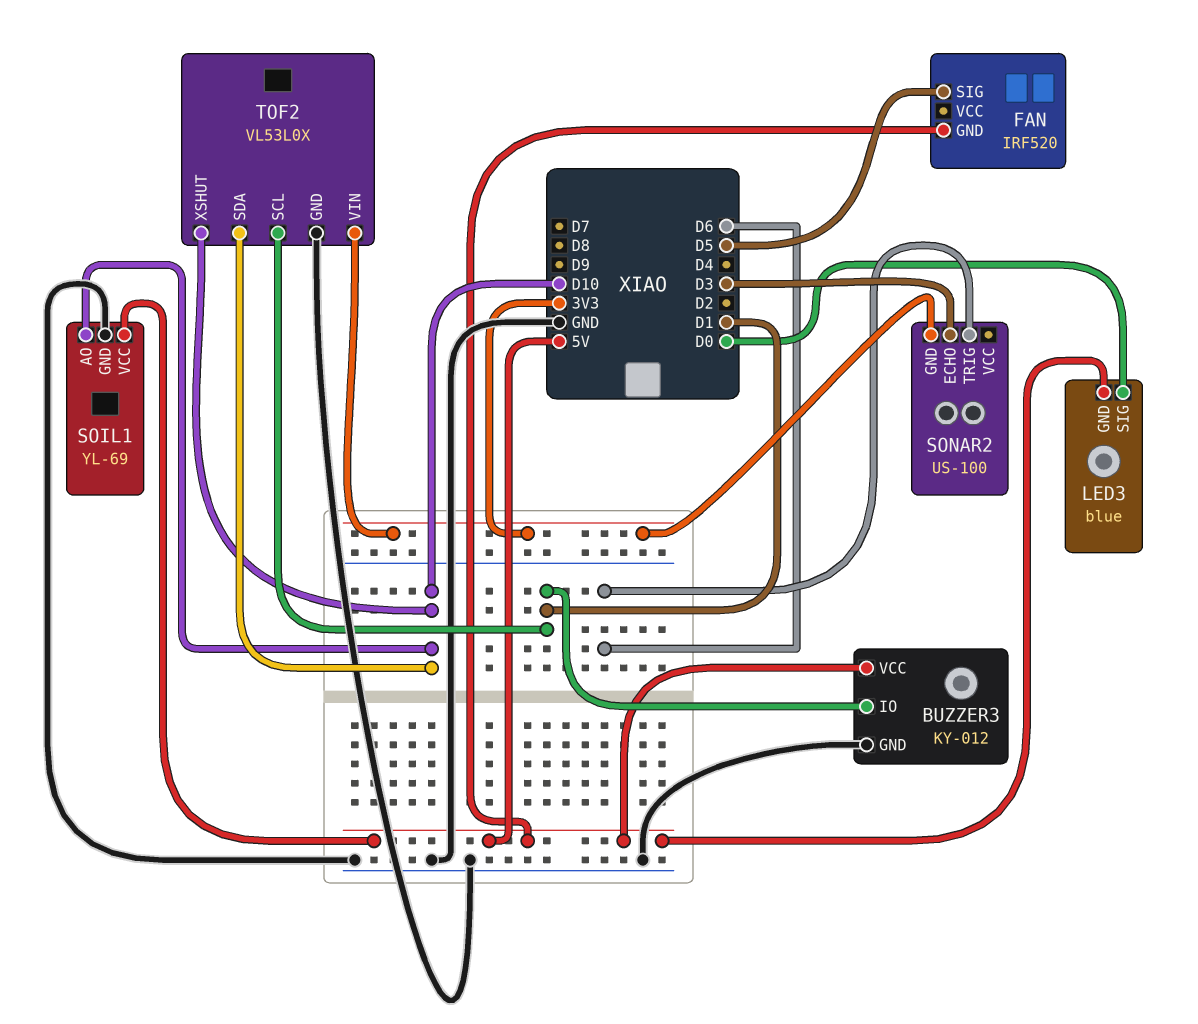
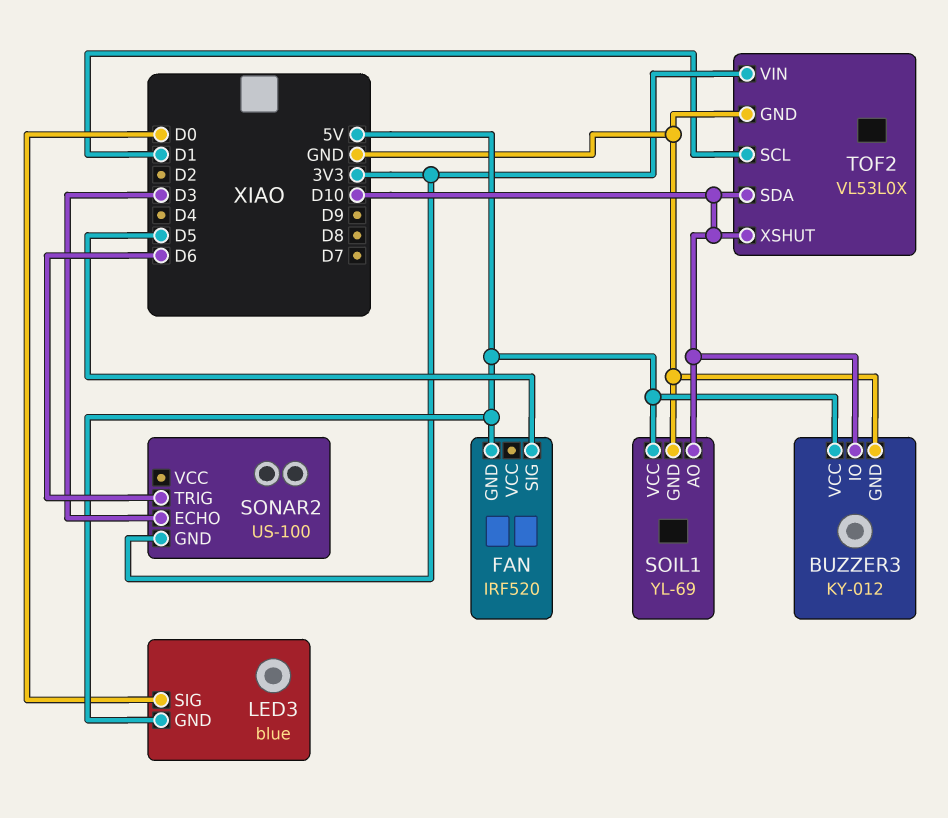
BUZZER3 pin IO: D1 -> D10

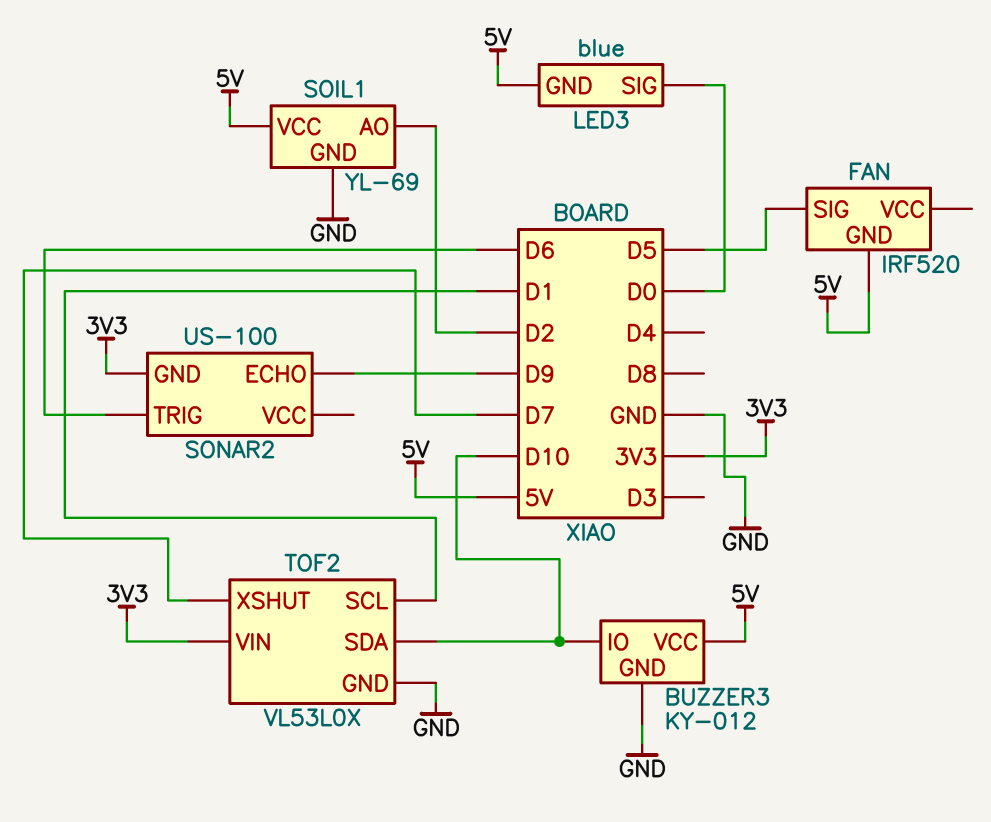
SOIL1 pin AO: D10 -> D2
SONAR2 pin ECHO: D3 -> D9
TOF2 pin XSHUT: D10 -> D7

